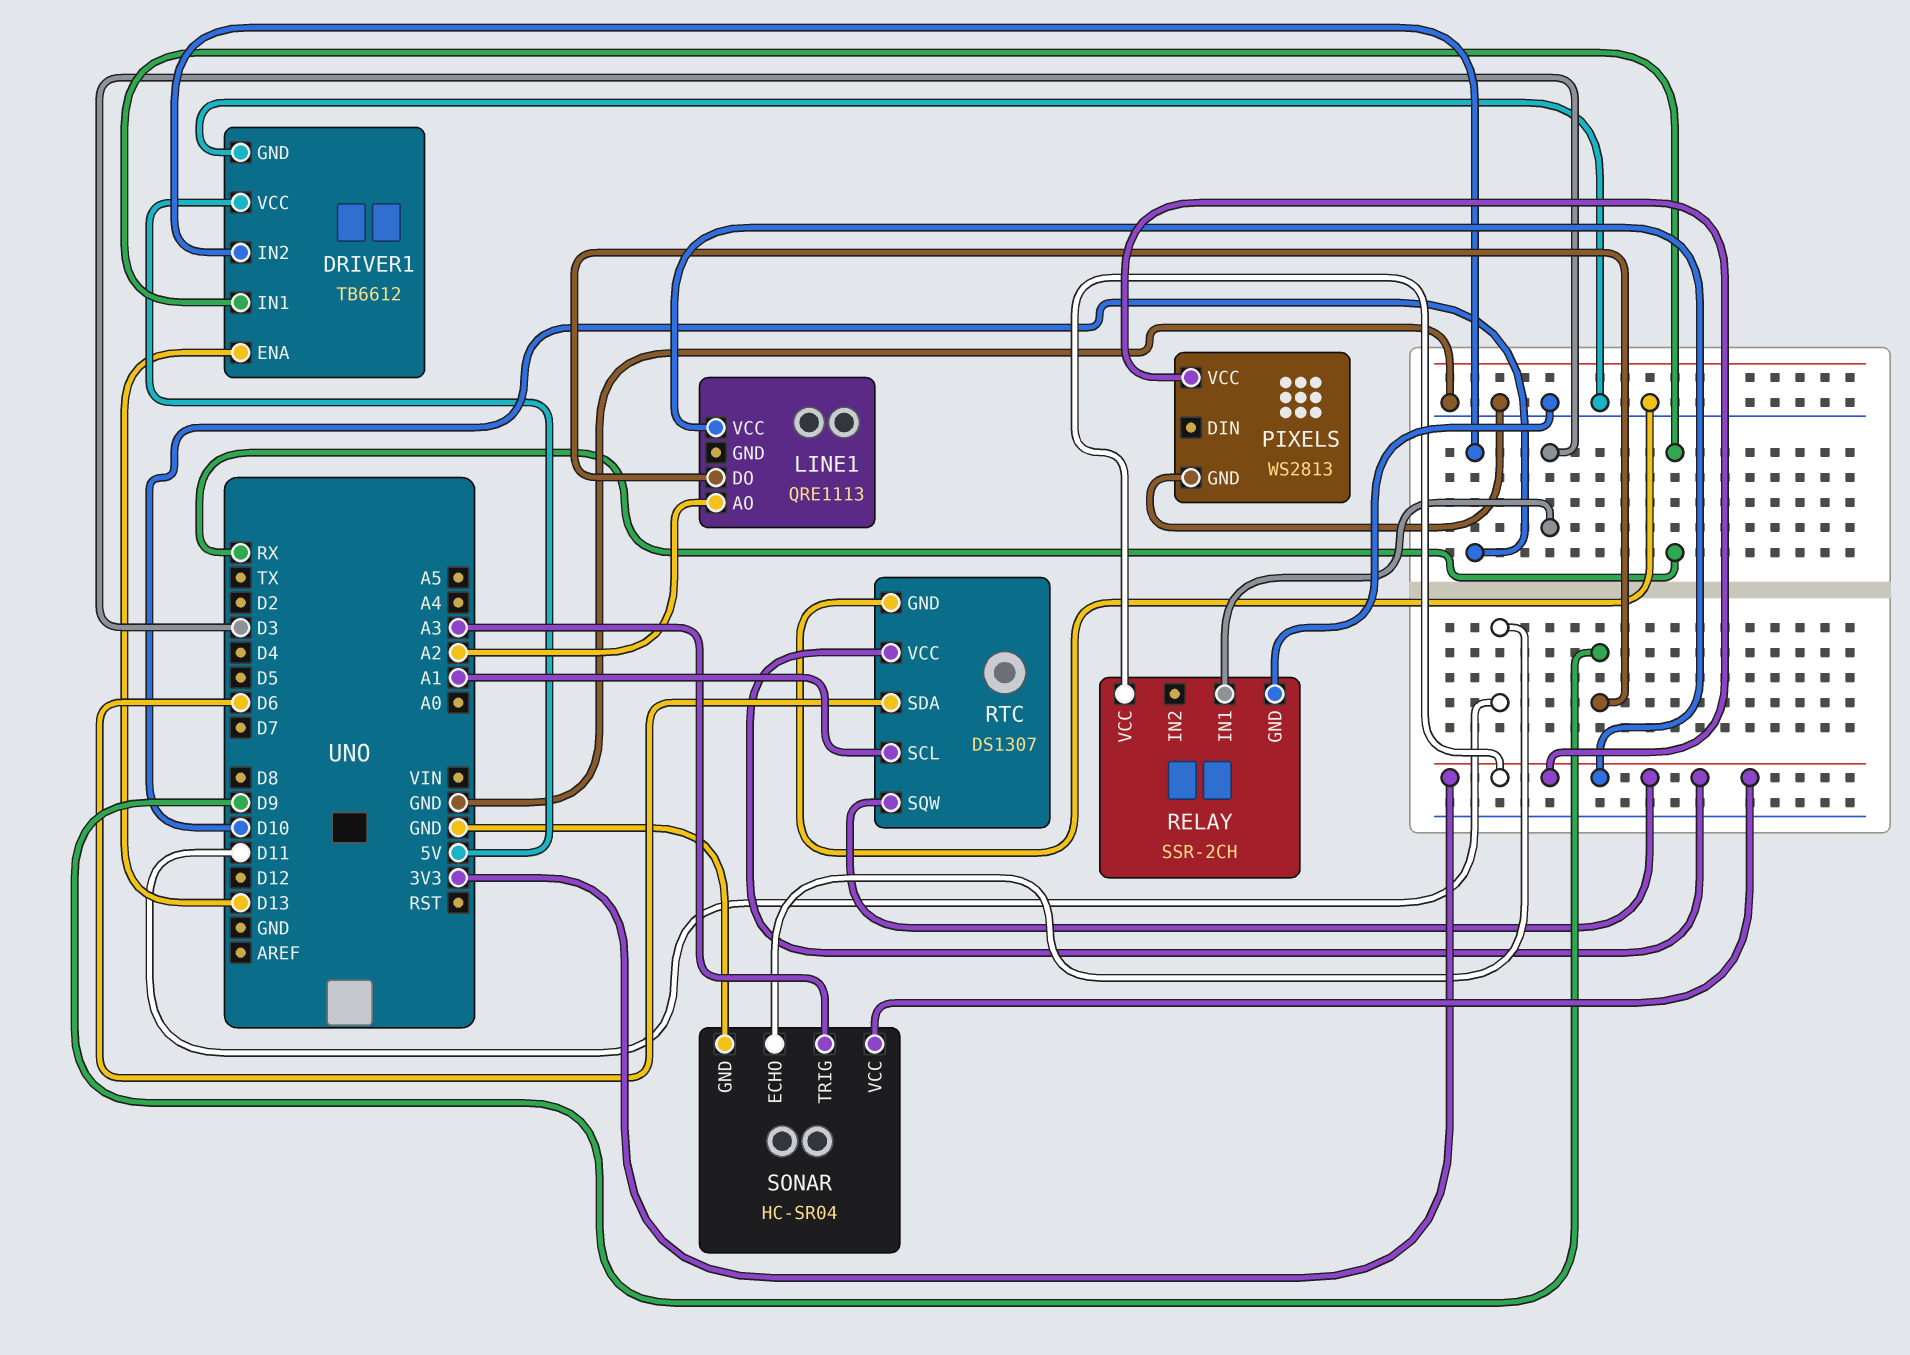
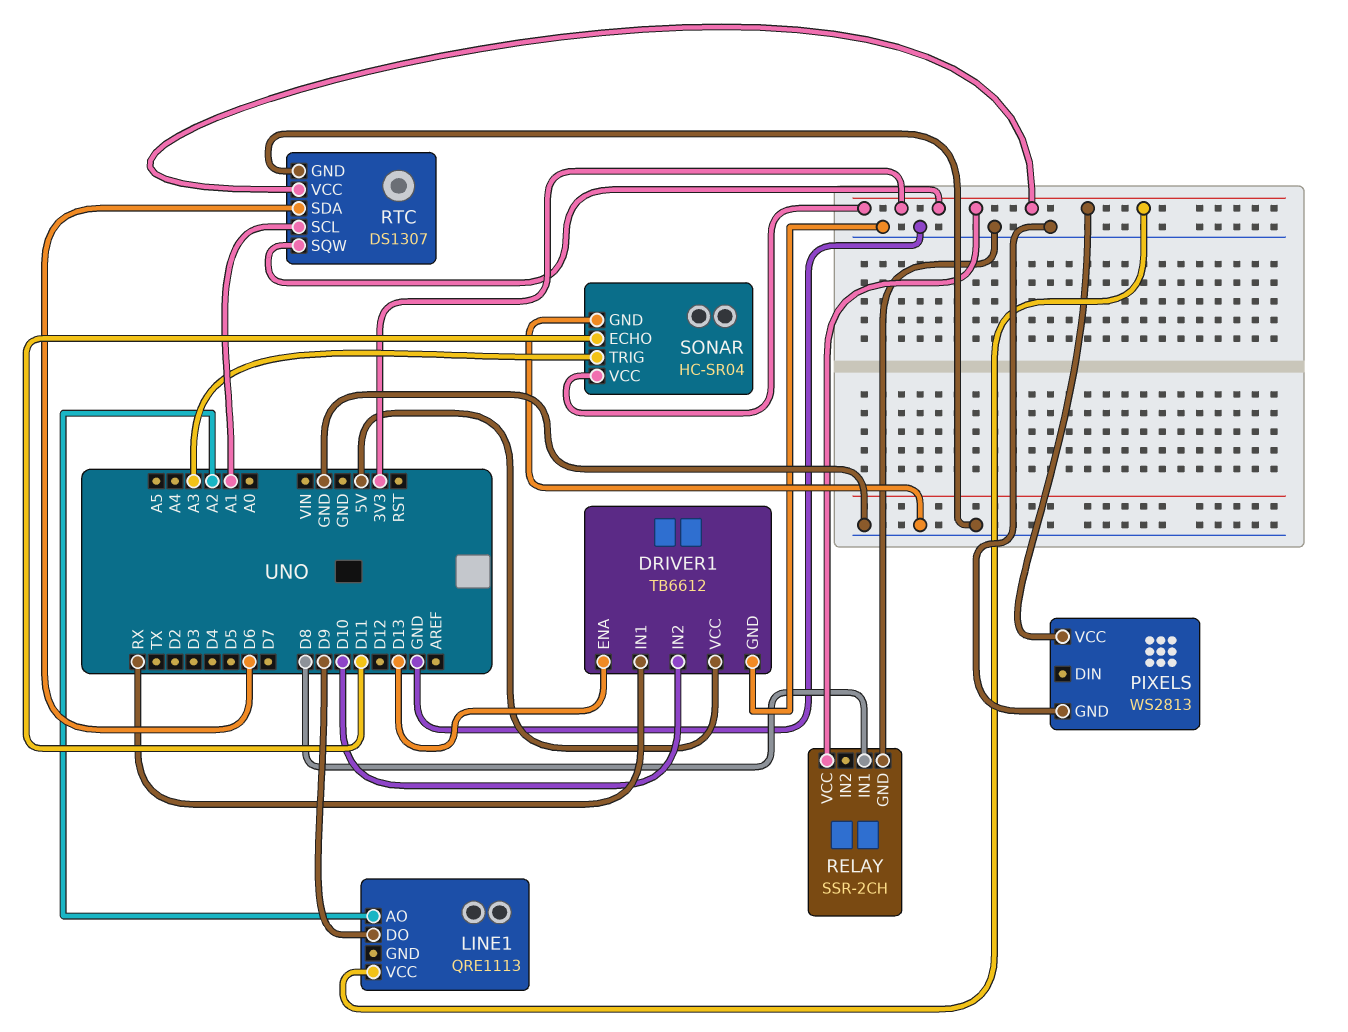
RELAY pin IN1: D3 -> D8

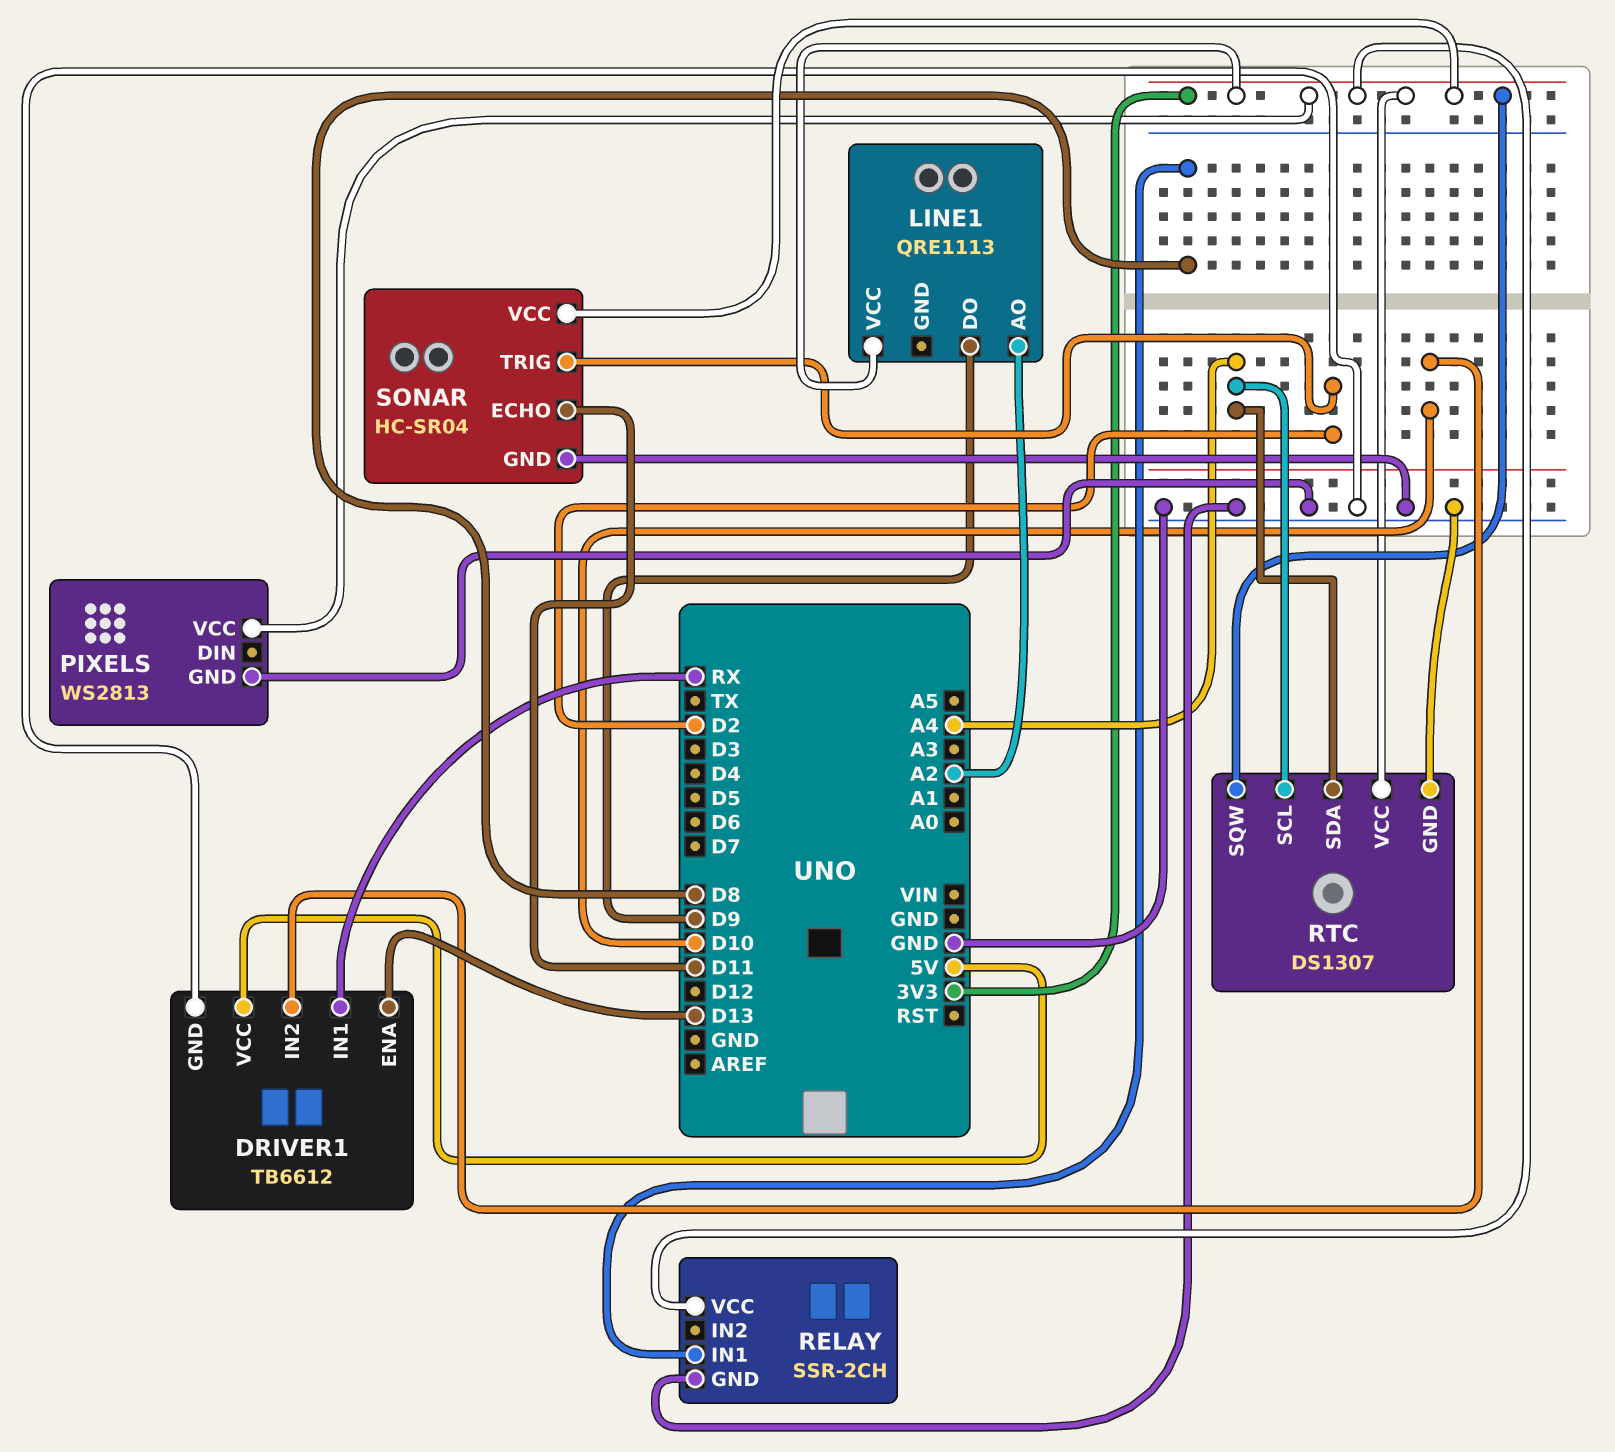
RTC pin SCL: A1 -> A4
RTC pin SDA: D6 -> A4
SONAR pin TRIG: A3 -> D2

